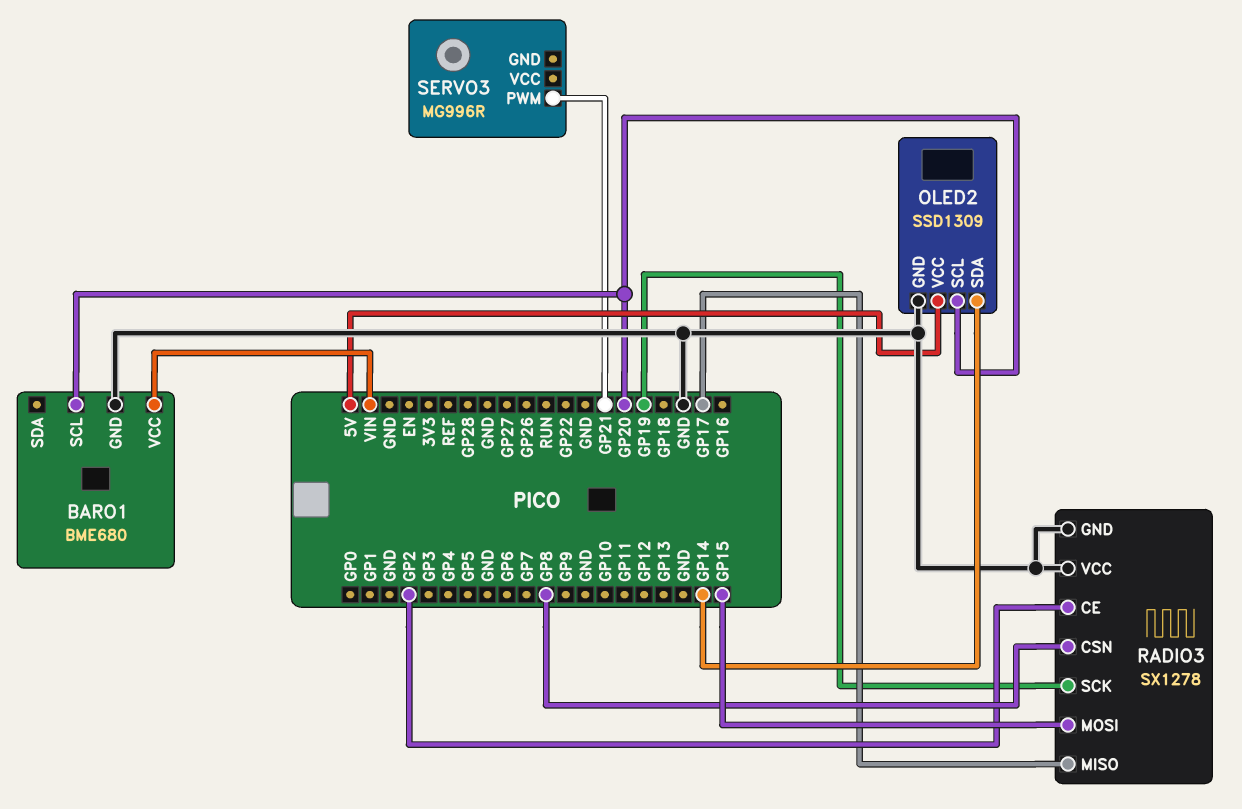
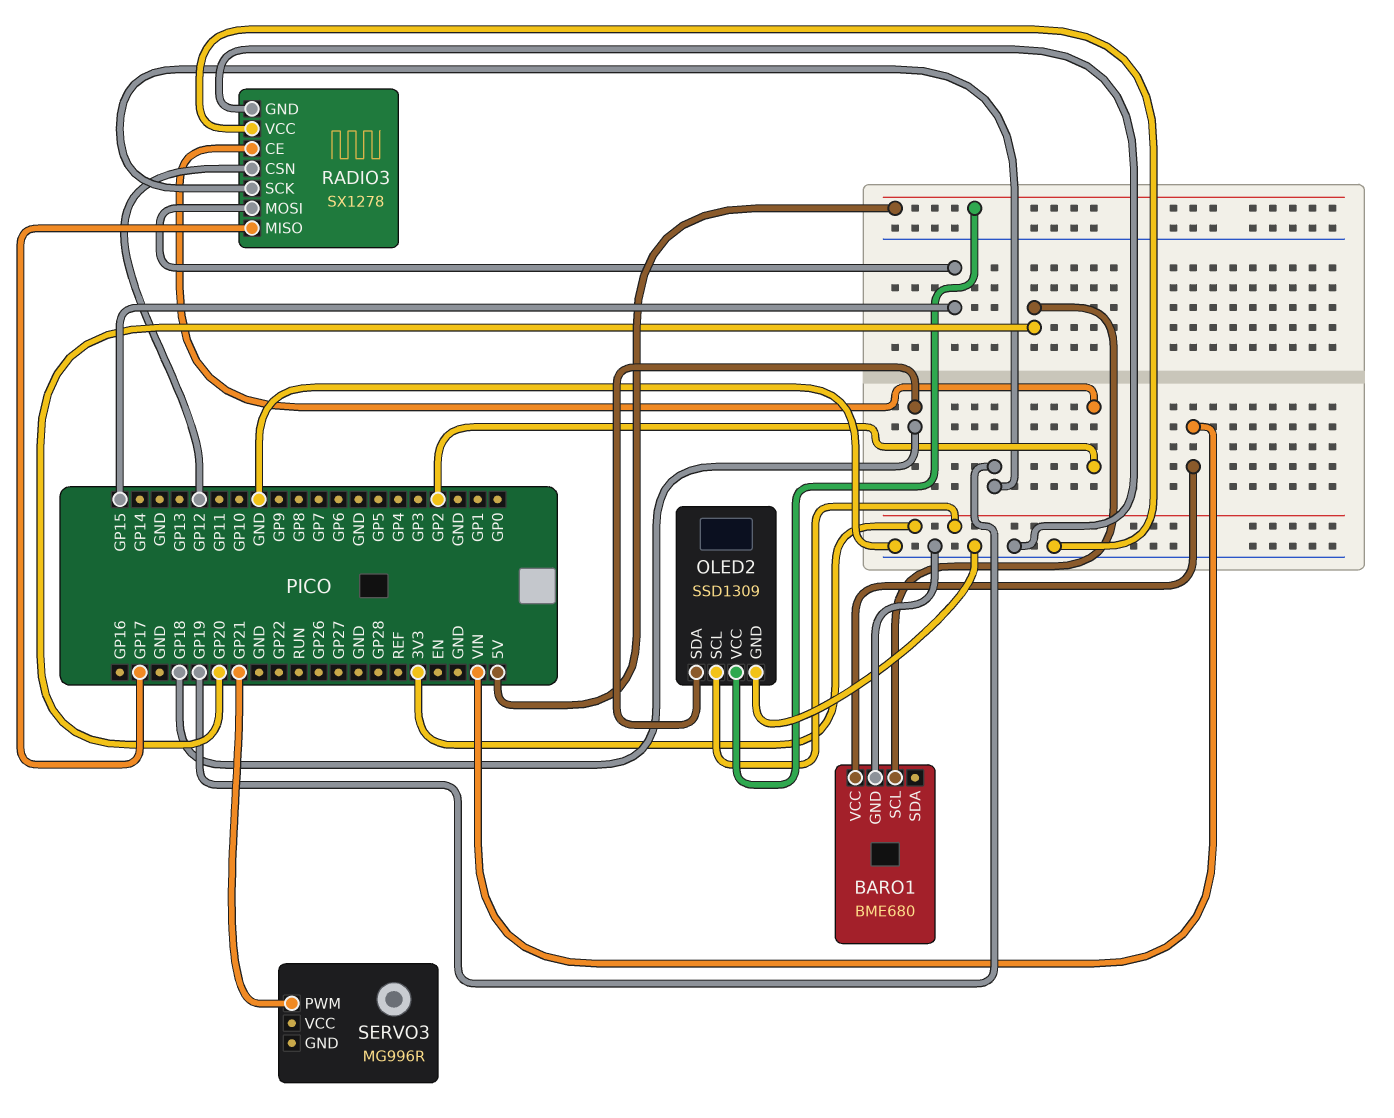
OLED2 pin SCL: GP20 -> 3V3
OLED2 pin SDA: GP14 -> GP18
RADIO3 pin CSN: GP8 -> GP12

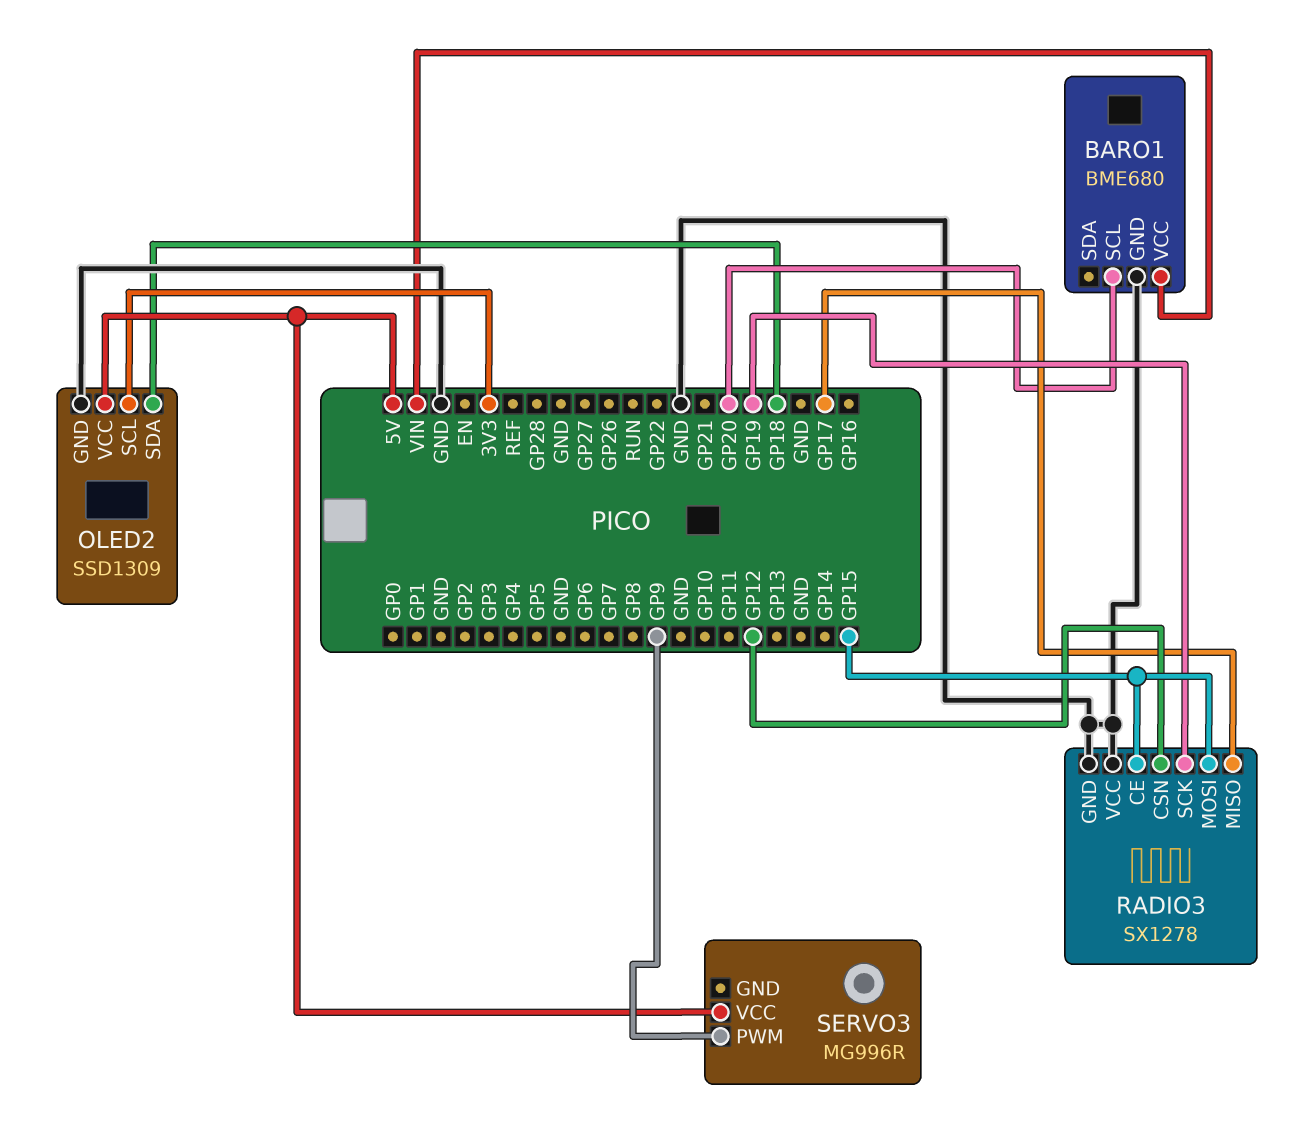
RADIO3 pin CE: GP2 -> GP15
SERVO3 pin PWM: GP21 -> GP9
SERVO3 pin VCC: none -> 5V

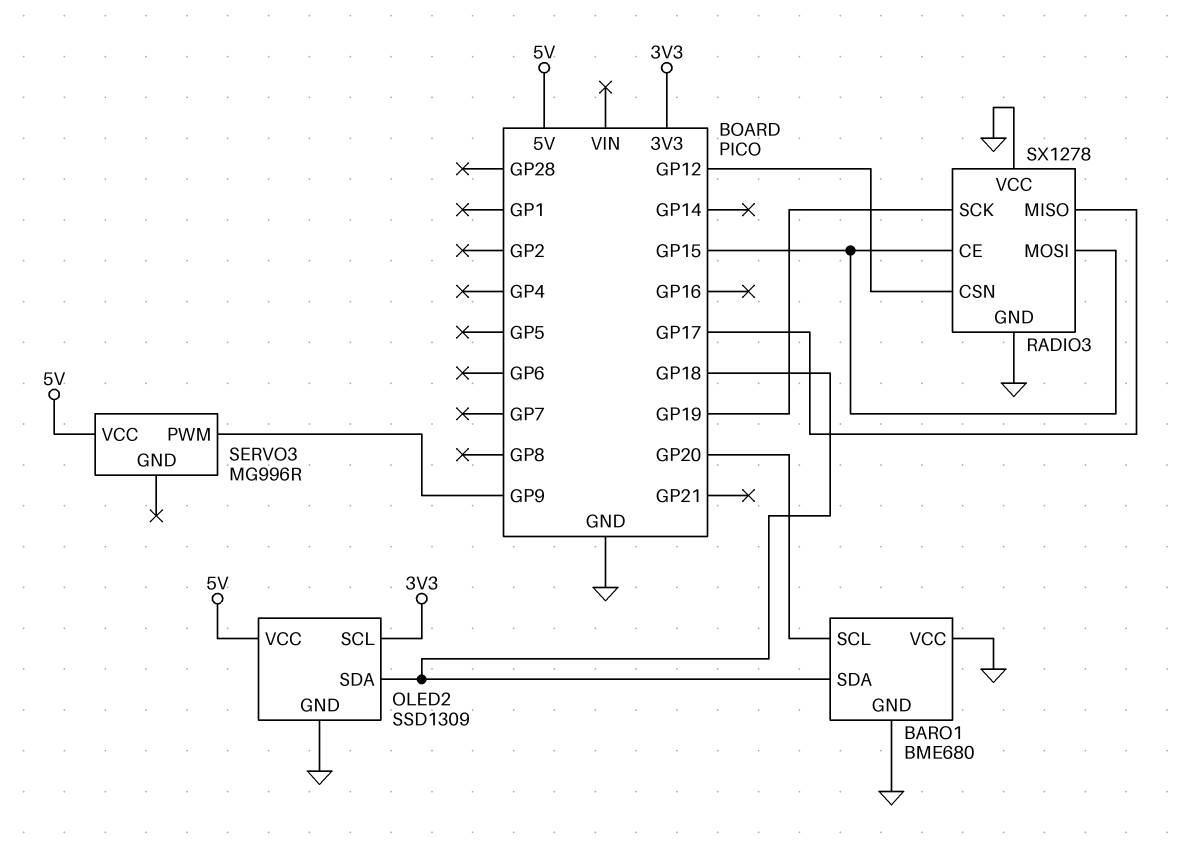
BARO1 pin SDA: none -> GP18
BARO1 pin VCC: VIN -> GND

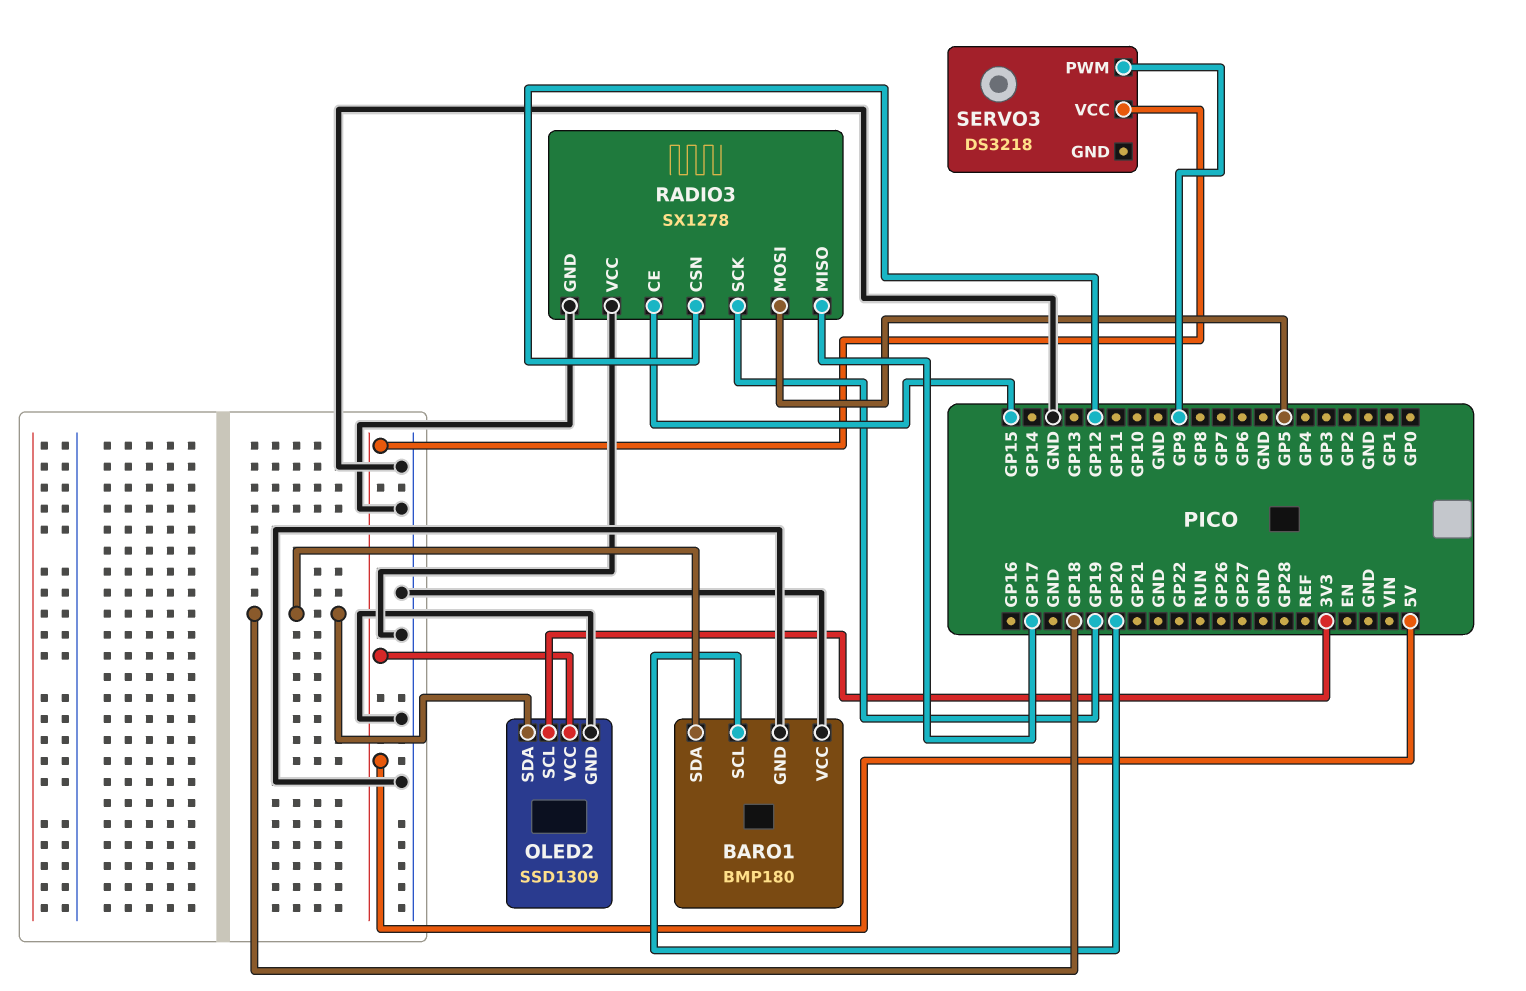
BARO1: BME680 -> BMP180
RADIO3 pin MOSI: GP15 -> GP5
SERVO3: MG996R -> DS3218

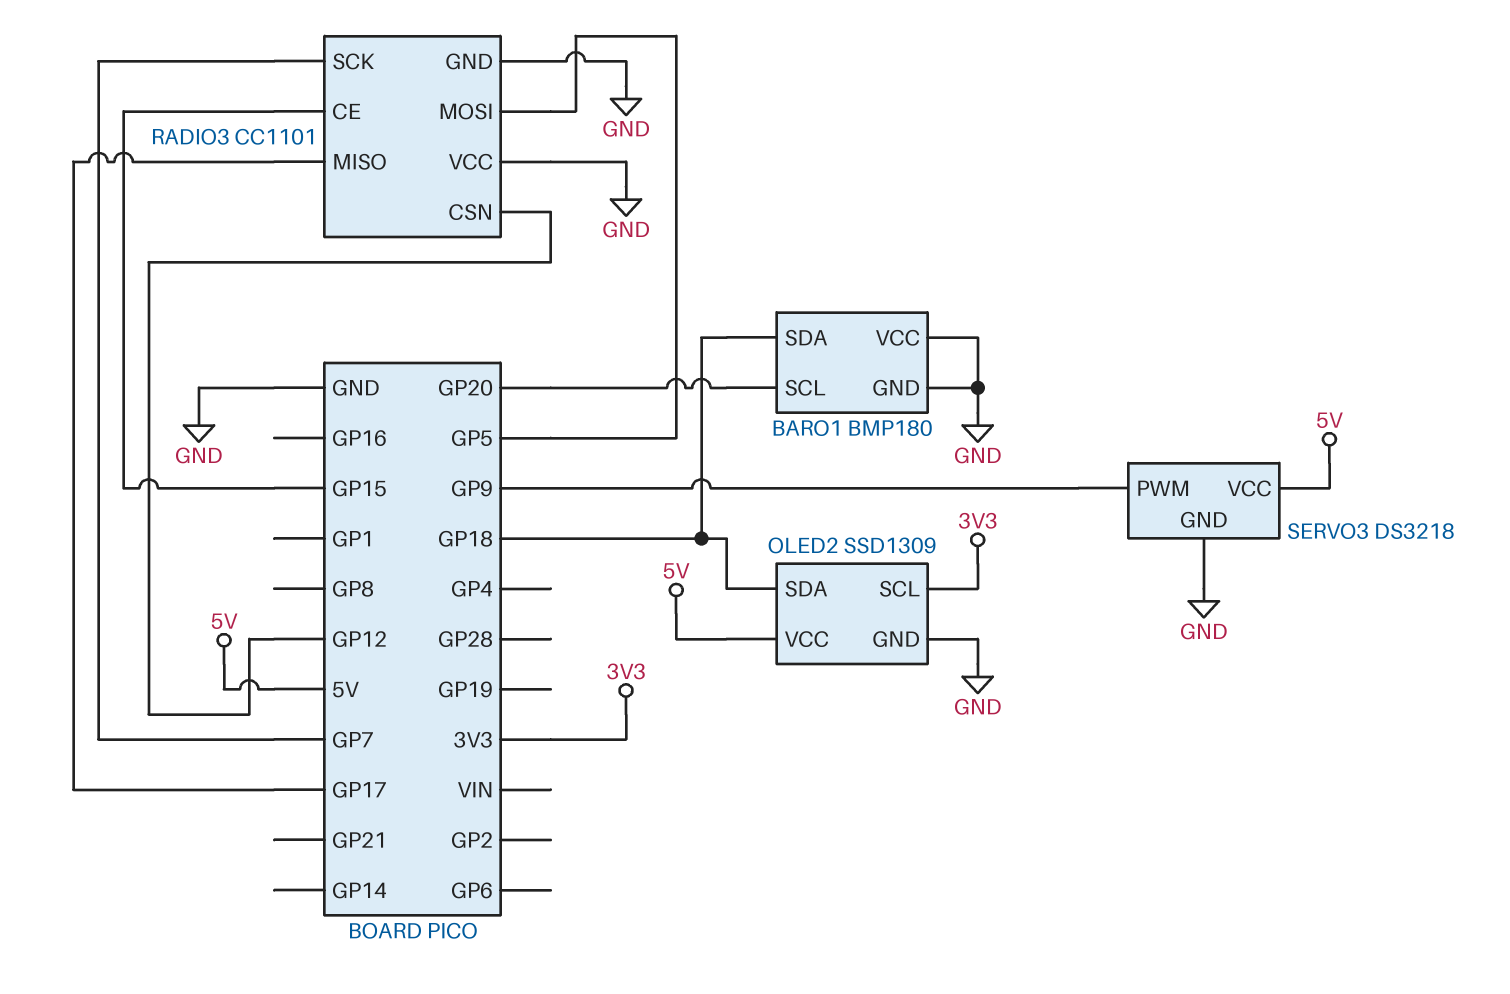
RADIO3: SX1278 -> CC1101
RADIO3 pin SCK: GP19 -> GP7
SERVO3 pin GND: none -> GND

